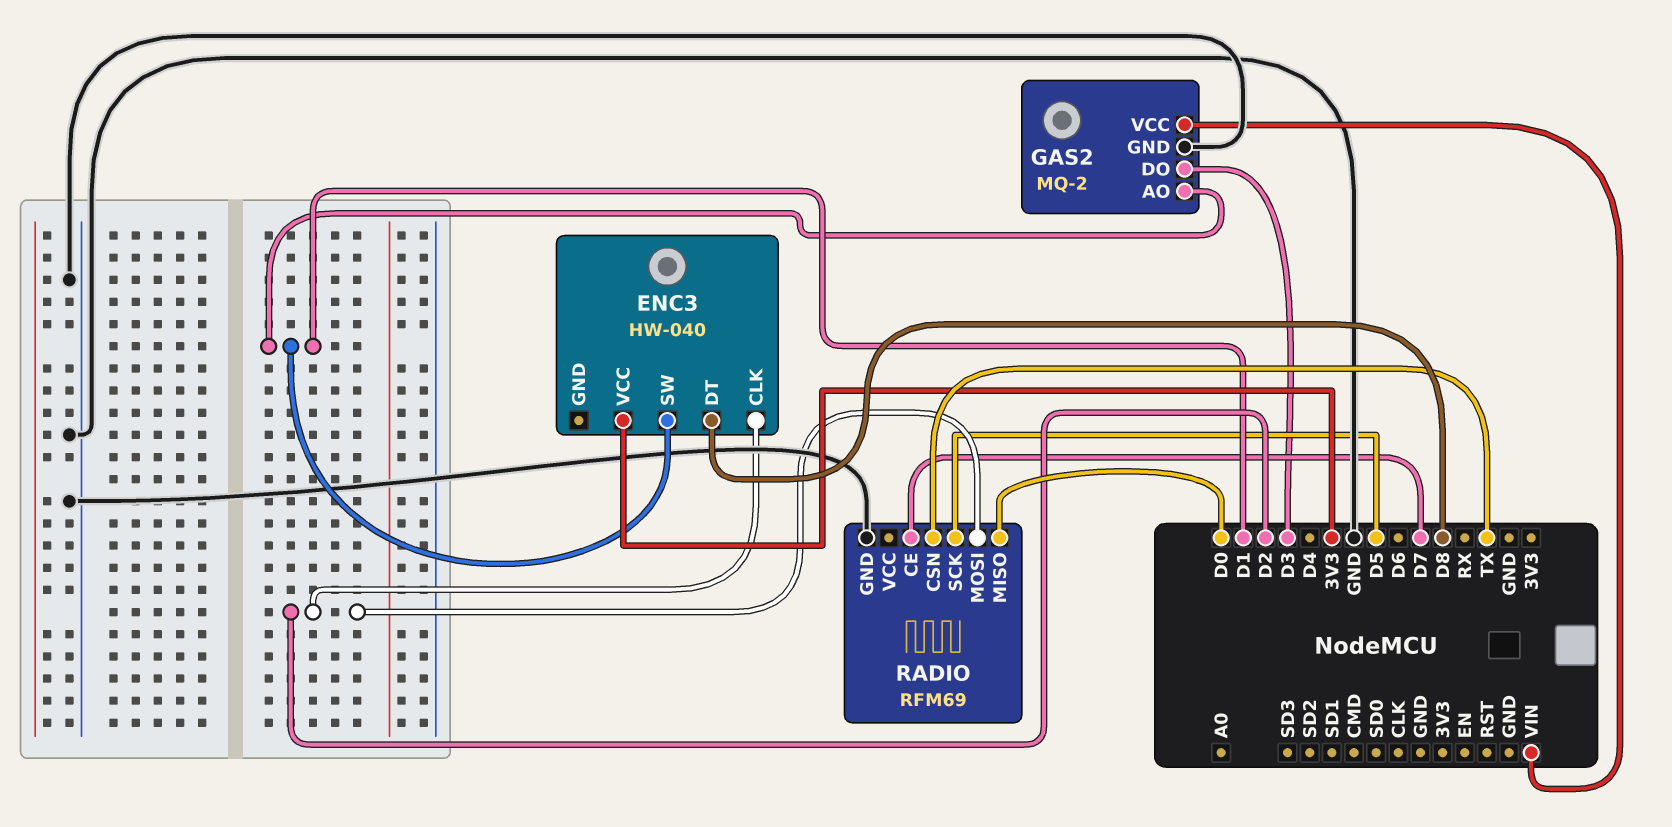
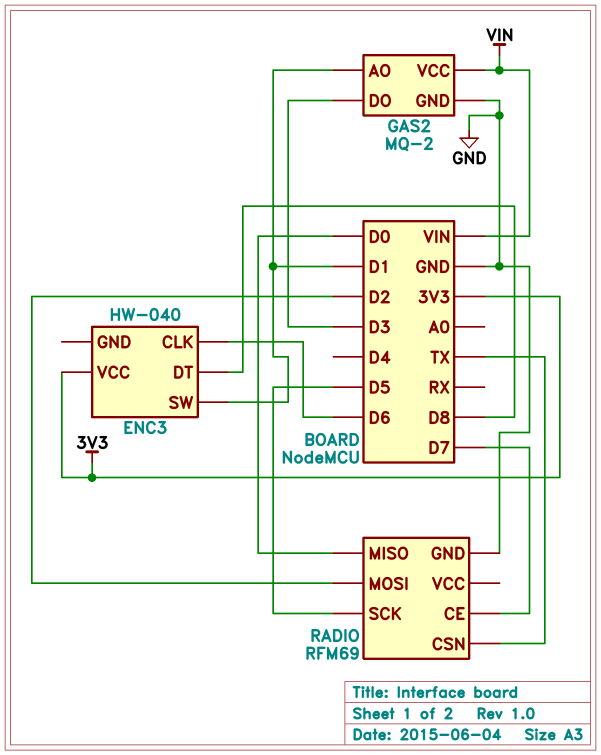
ENC3 pin CLK: D2 -> D6

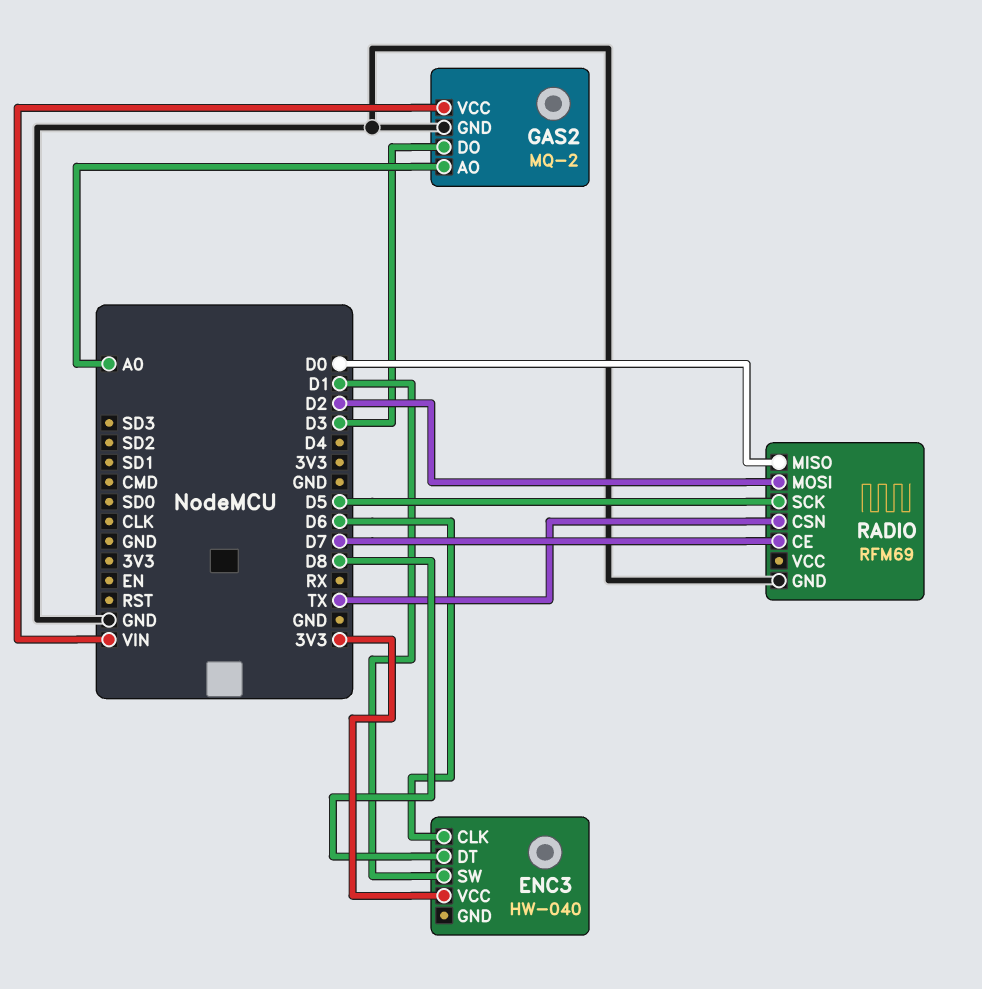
GAS2 pin AO: D1 -> A0

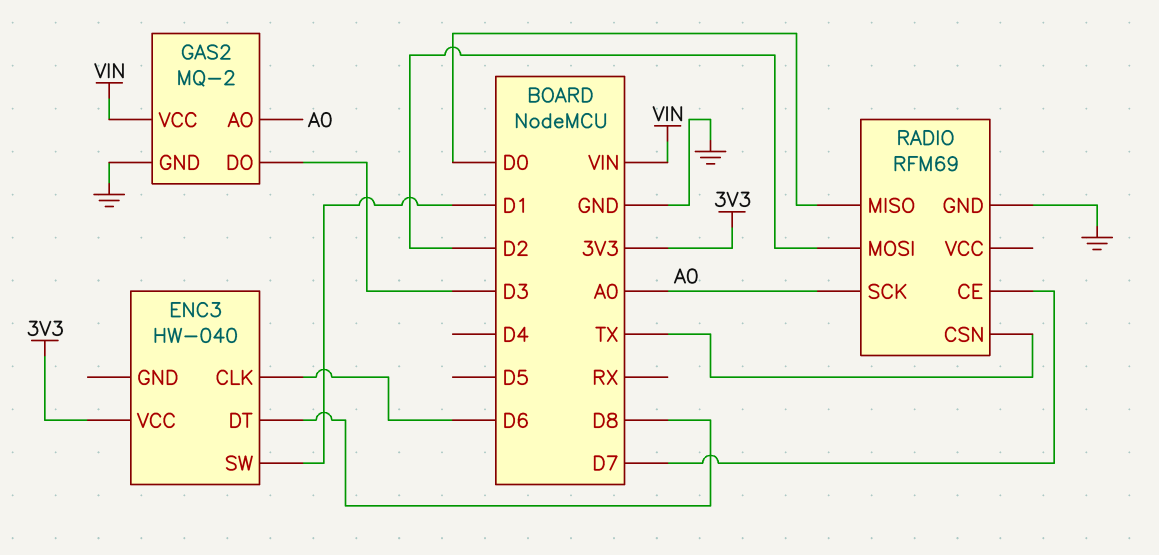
RADIO pin SCK: D5 -> A0

